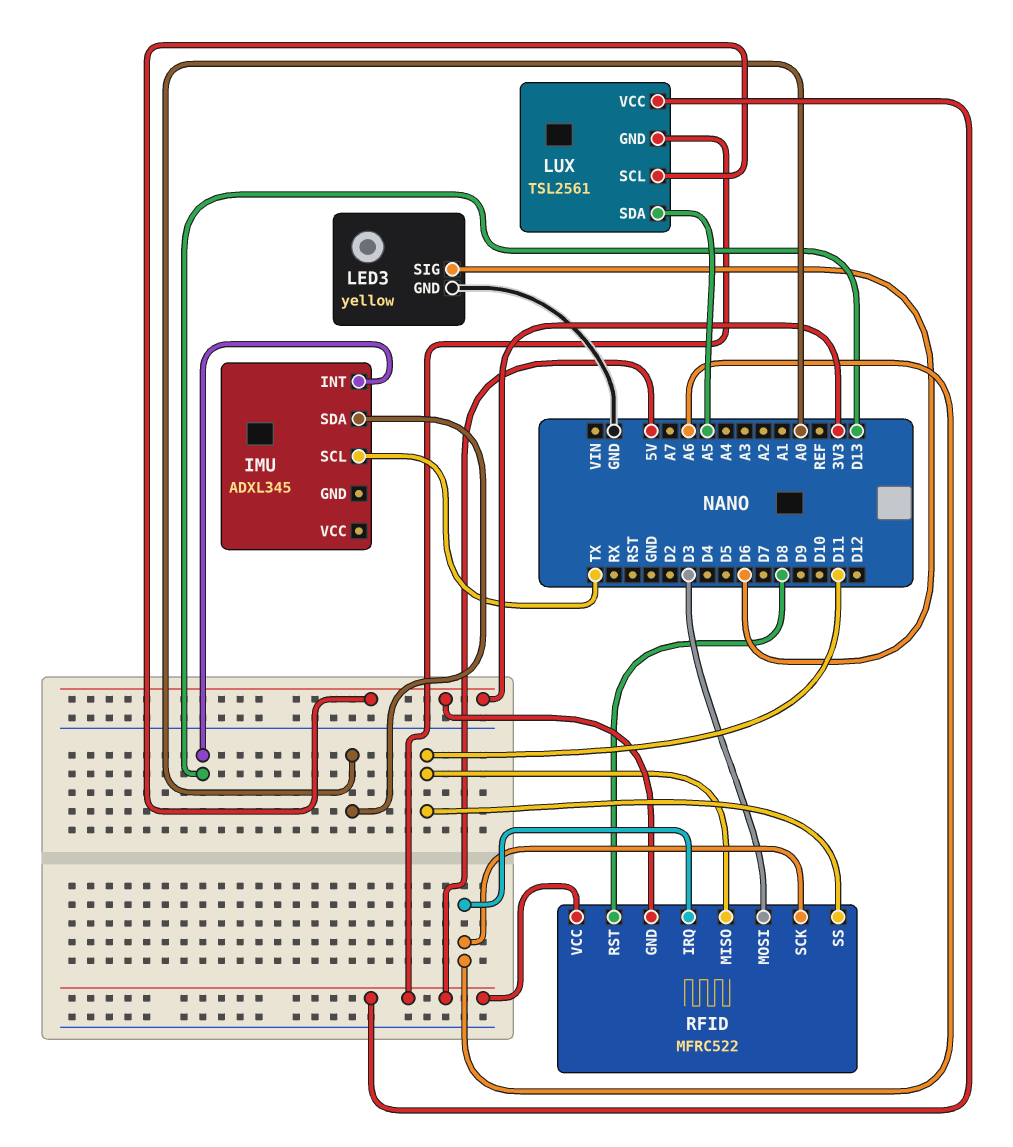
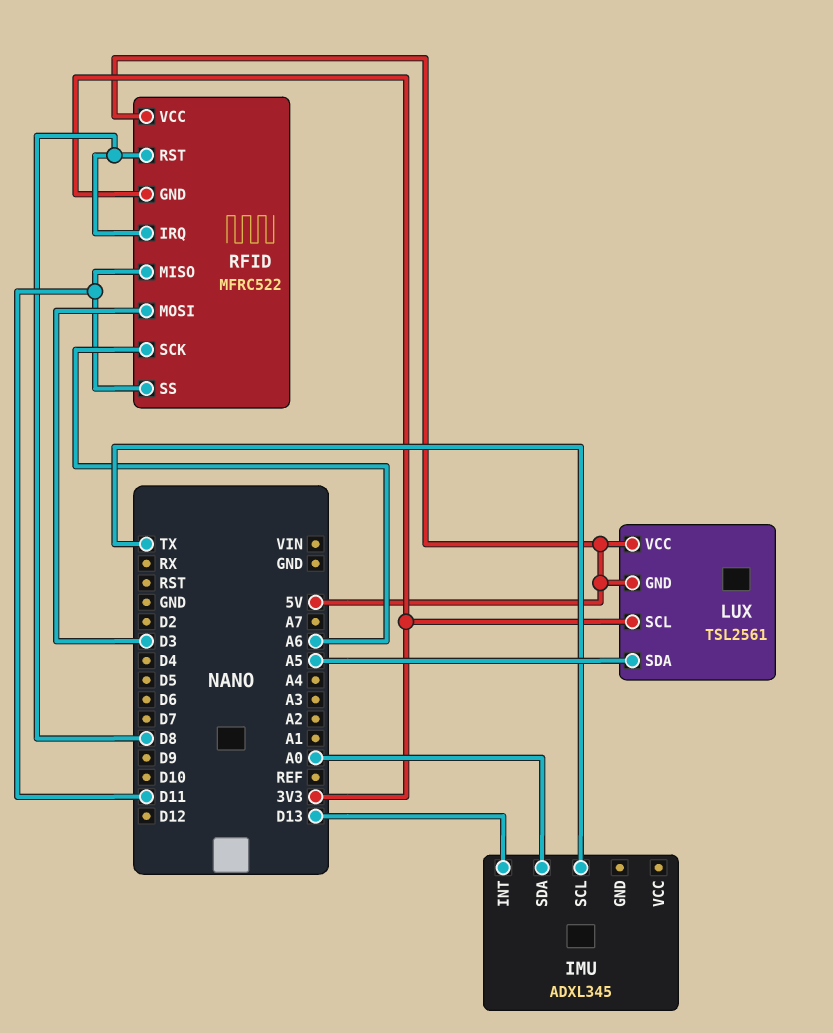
LED3: yellow -> none
LED3 pin GND: GND -> none
LED3 pin SIG: D6 -> none
RFID pin IRQ: A6 -> D8

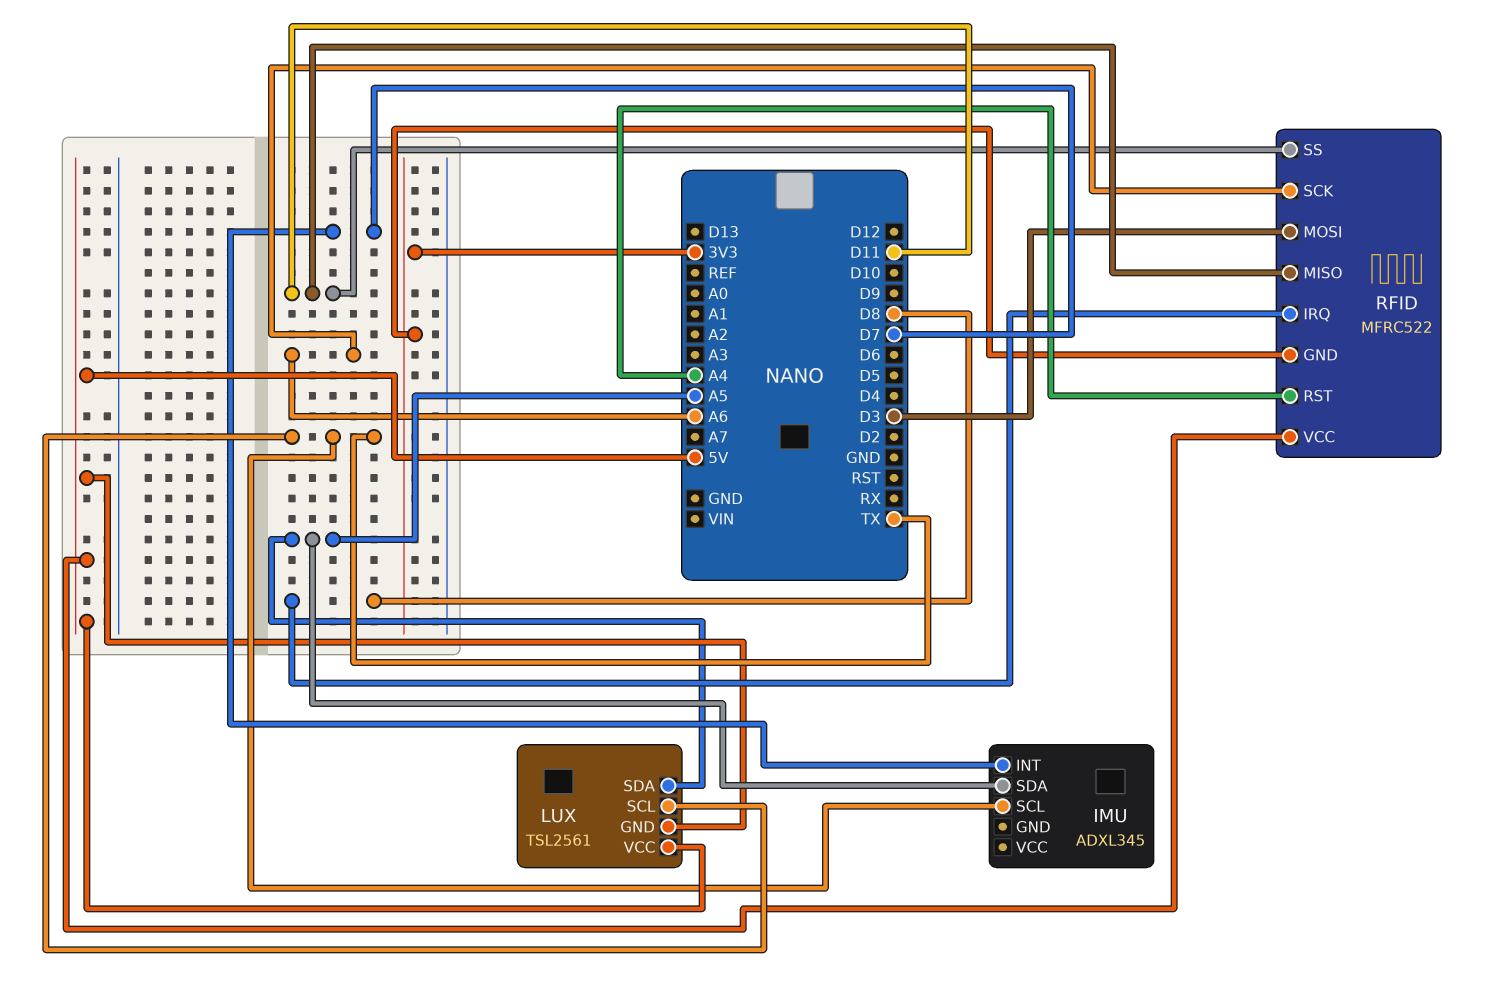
IMU pin INT: D13 -> D7
IMU pin SDA: A0 -> A5
LUX pin SCL: 3V3 -> TX
RFID pin RST: D8 -> A4

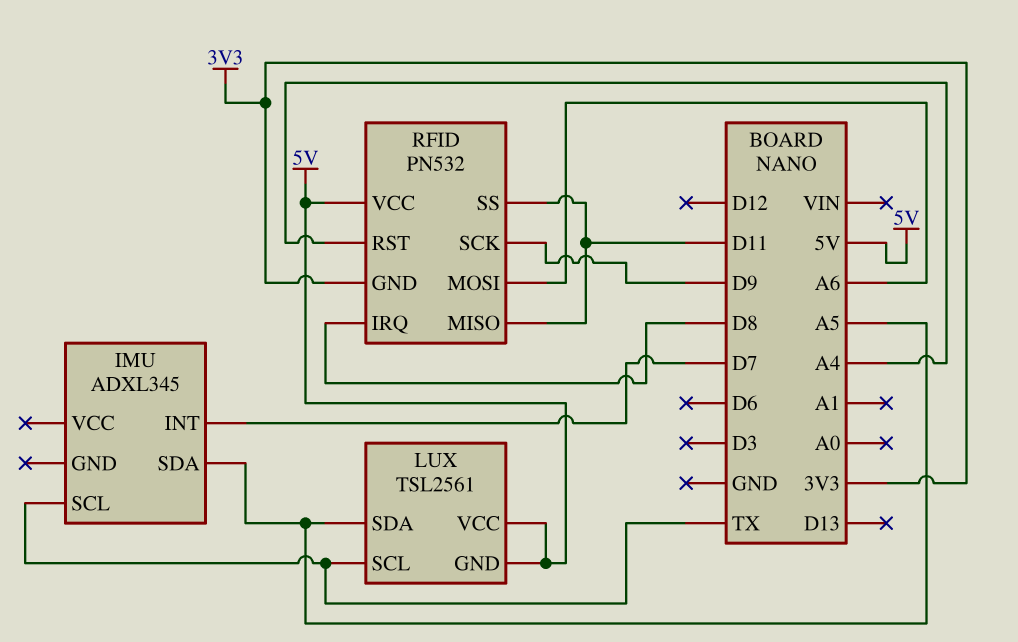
RFID: MFRC522 -> PN532
RFID pin MOSI: D3 -> A6
RFID pin SCK: A6 -> D9

